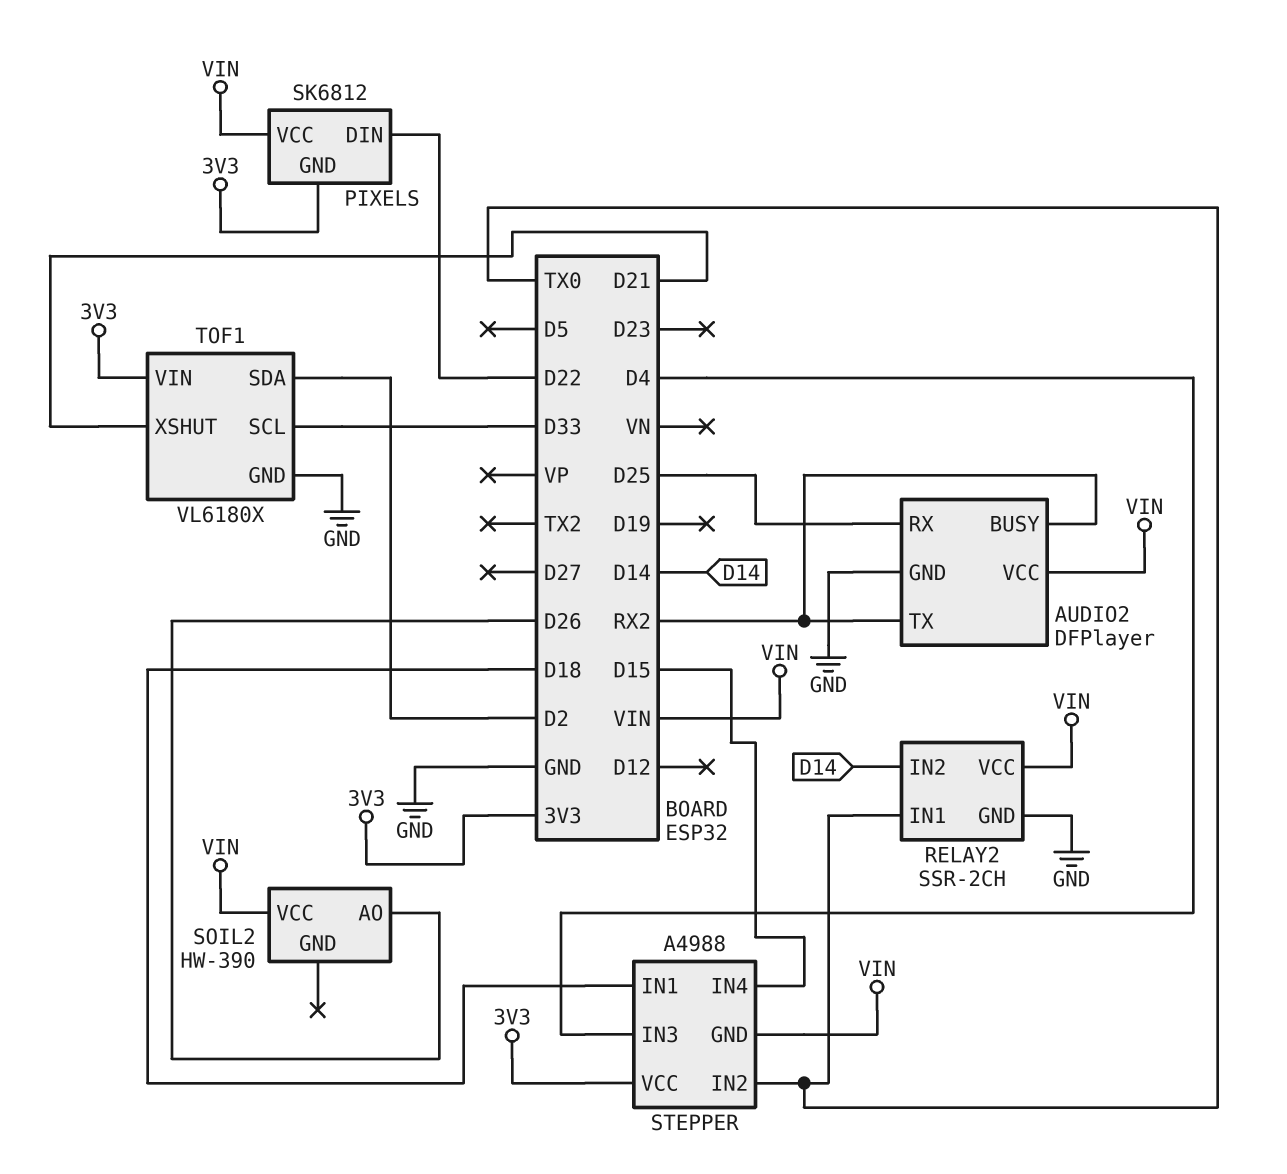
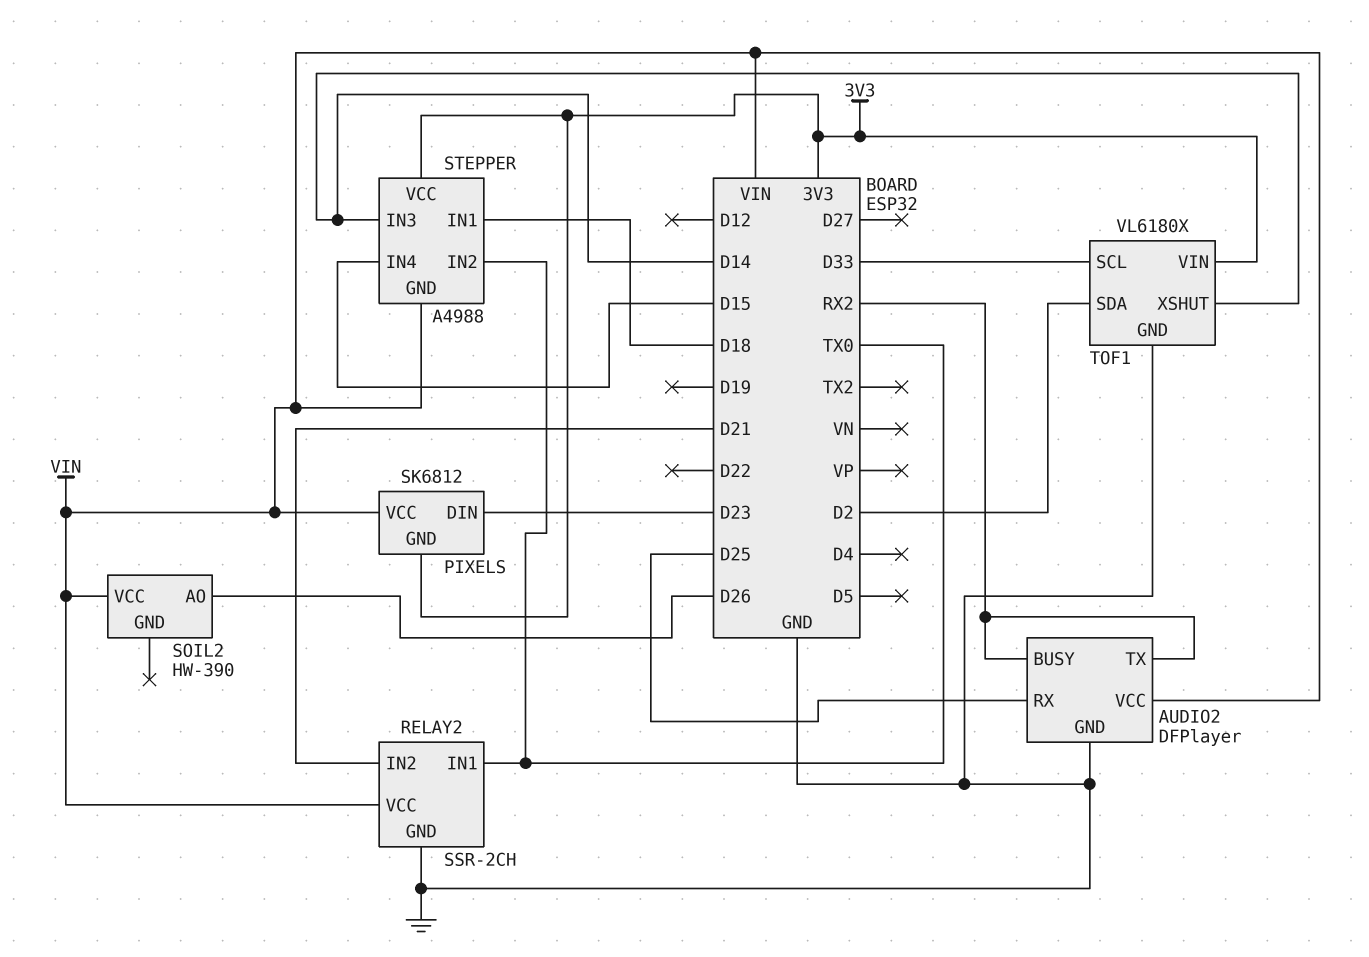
PIXELS pin DIN: D22 -> D23
RELAY2 pin IN2: D14 -> D21
STEPPER pin IN3: D4 -> D14
TOF1 pin XSHUT: D21 -> D14

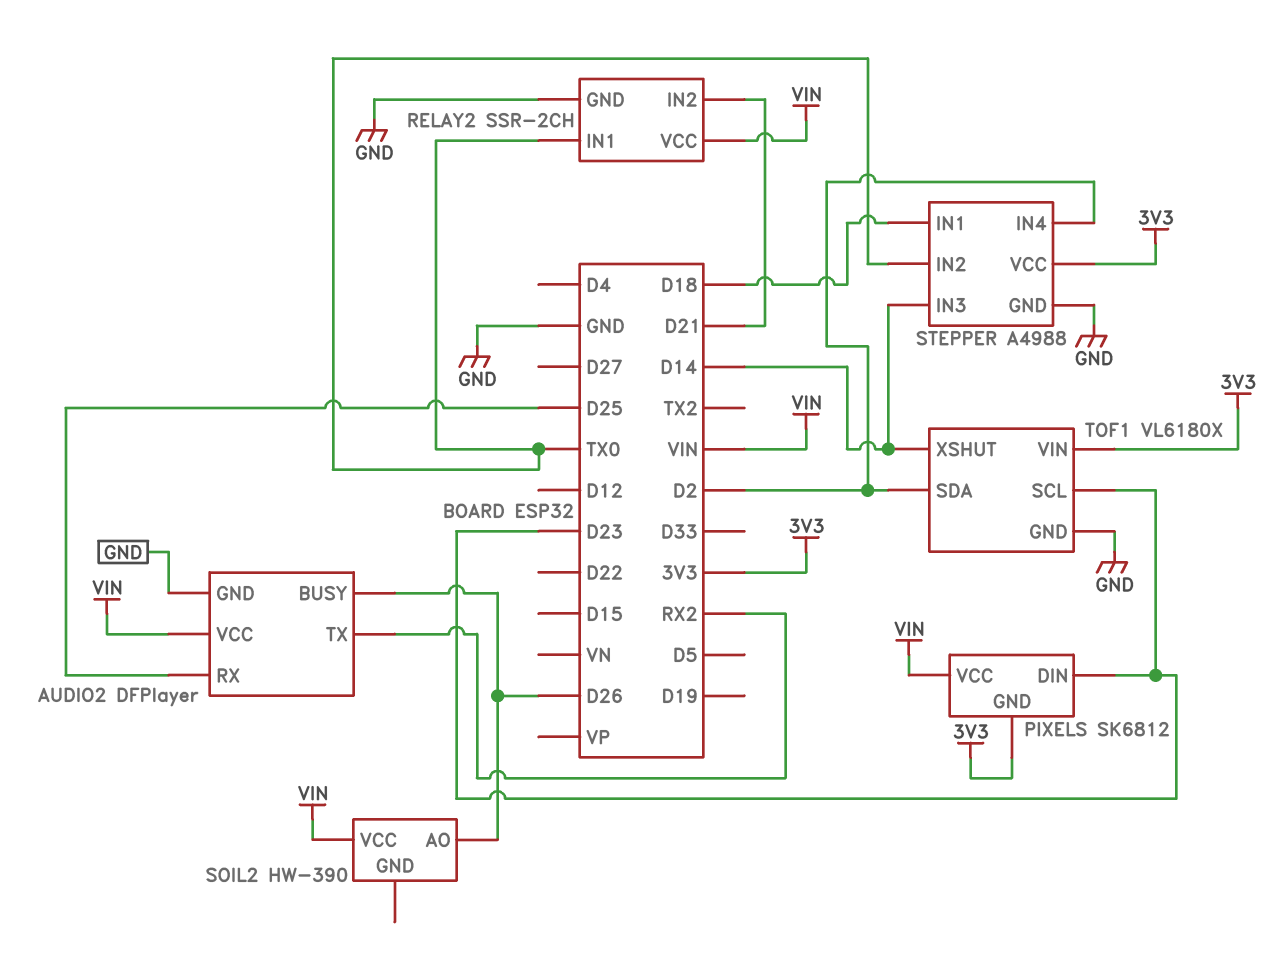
AUDIO2 pin BUSY: RX2 -> D26
STEPPER pin GND: VIN -> GND
STEPPER pin IN4: D15 -> D2
TOF1 pin SCL: D33 -> D23

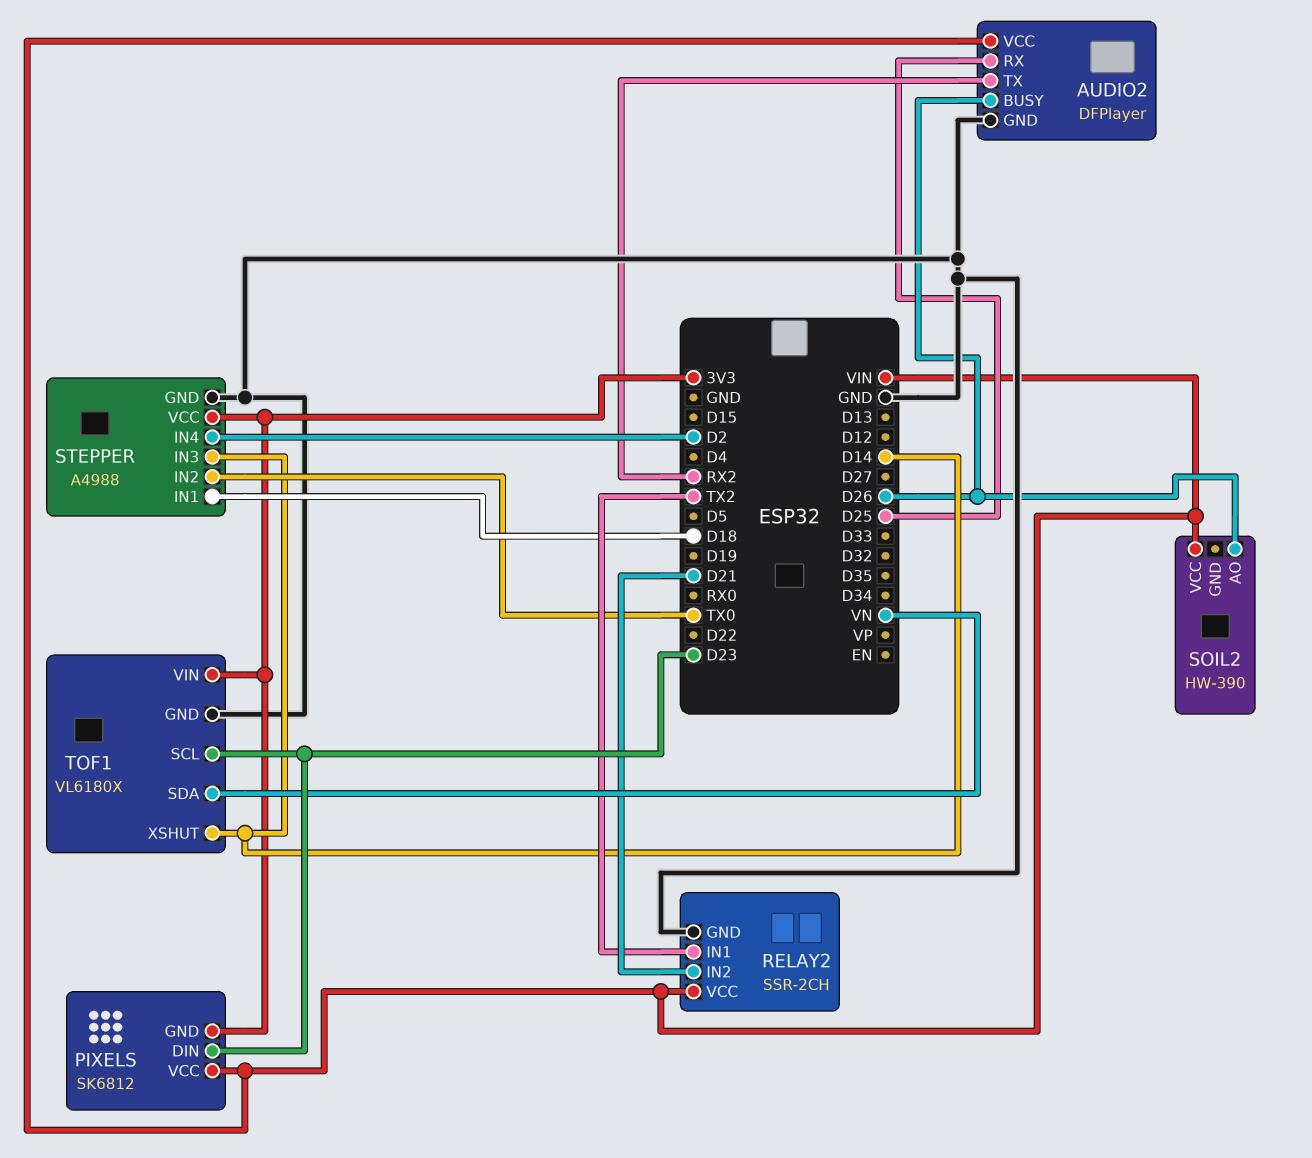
RELAY2 pin IN1: TX0 -> TX2
TOF1 pin SDA: D2 -> VN

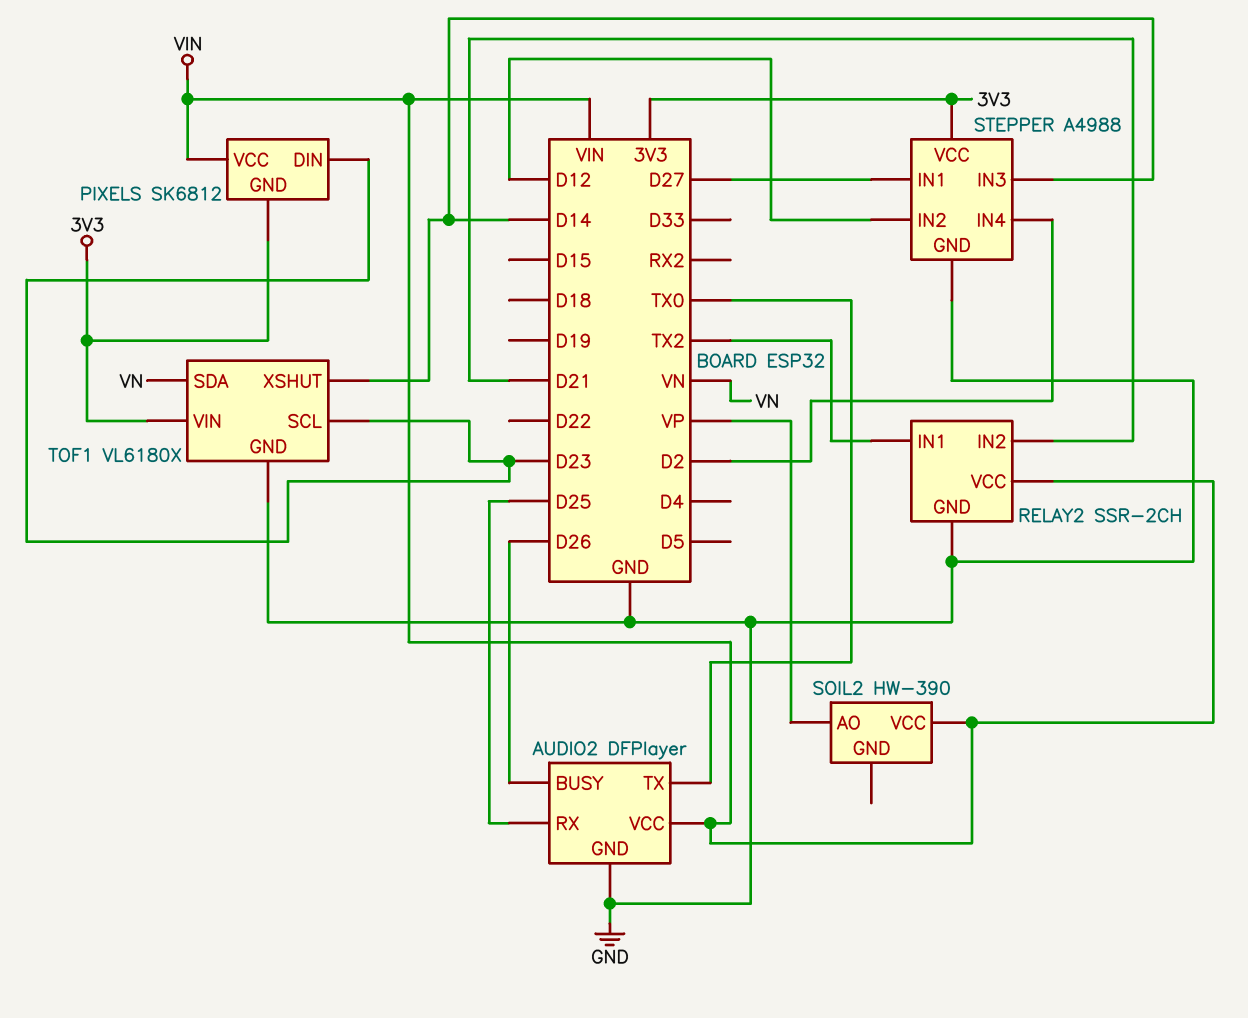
AUDIO2 pin TX: RX2 -> TX0
SOIL2 pin AO: D26 -> VP
STEPPER pin IN1: D18 -> D27
STEPPER pin IN2: TX0 -> D12

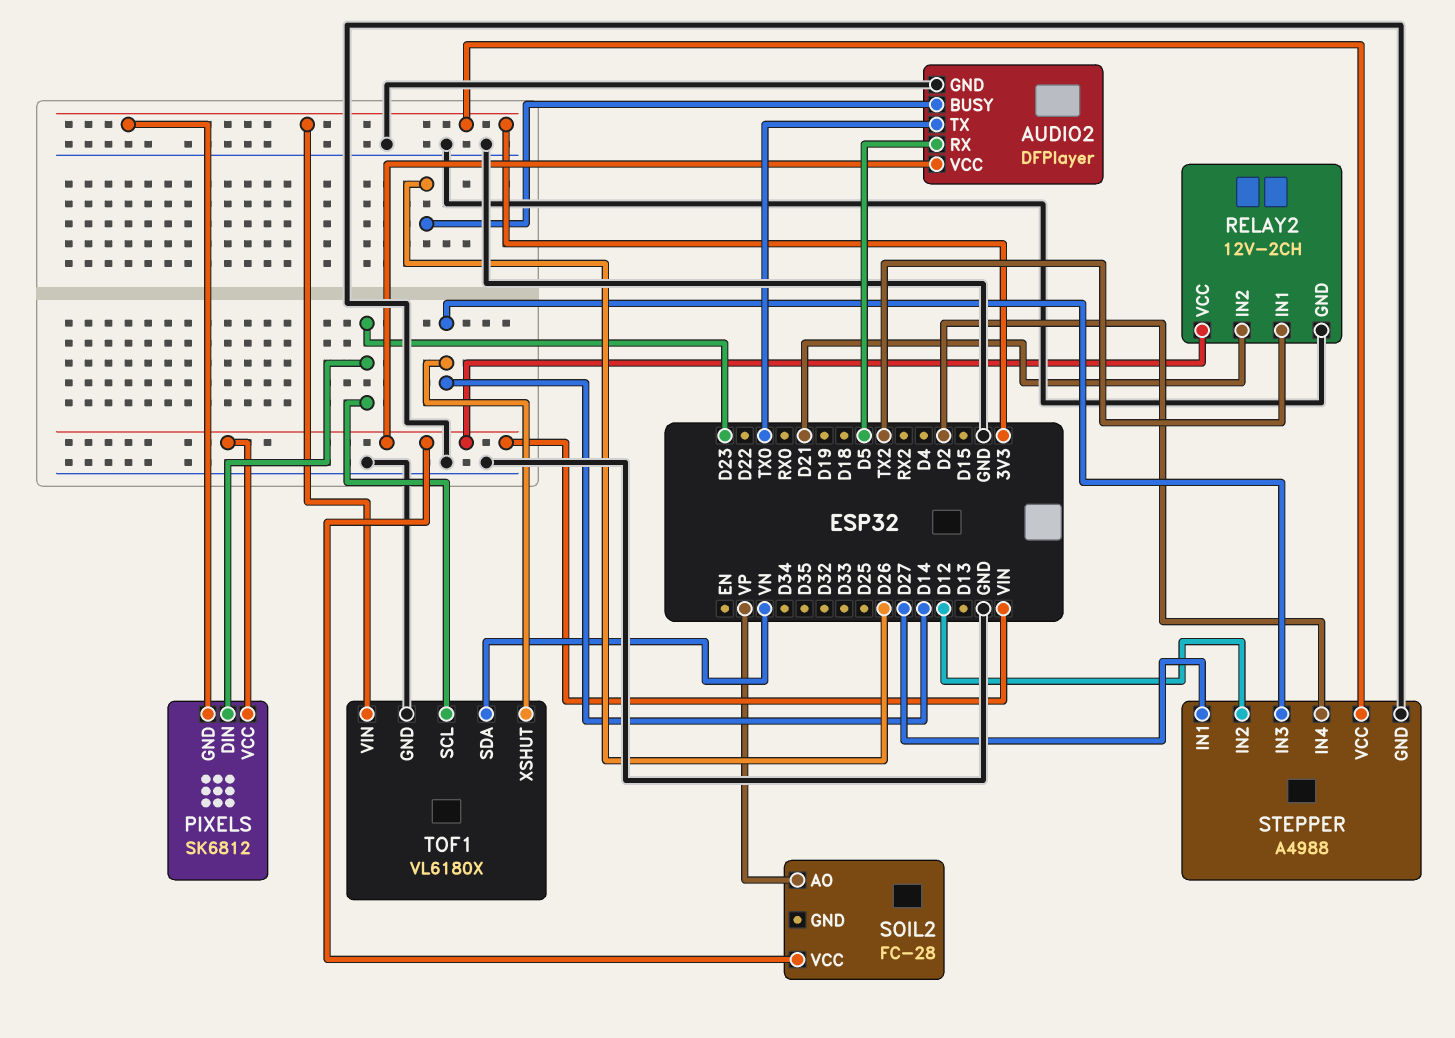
AUDIO2 pin RX: D25 -> D5
RELAY2: SSR-2CH -> 12V-2CH
SOIL2: HW-390 -> FC-28

